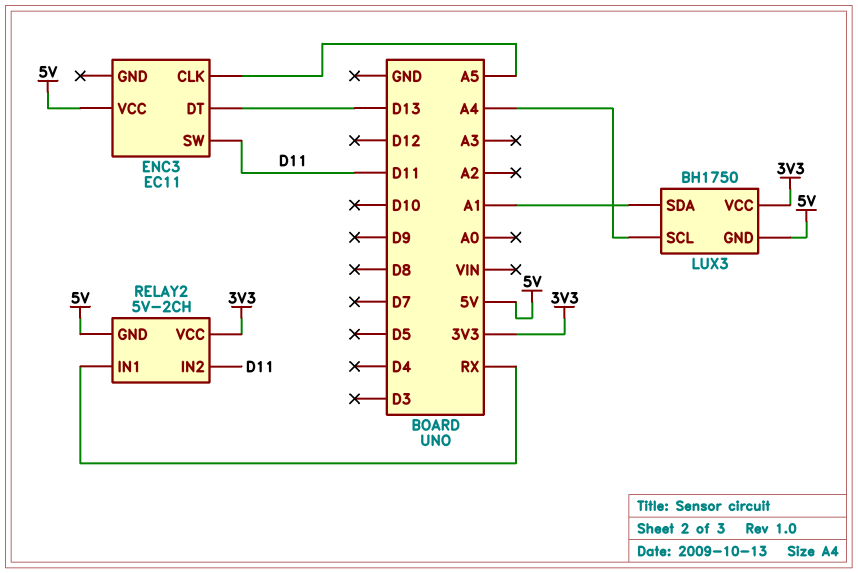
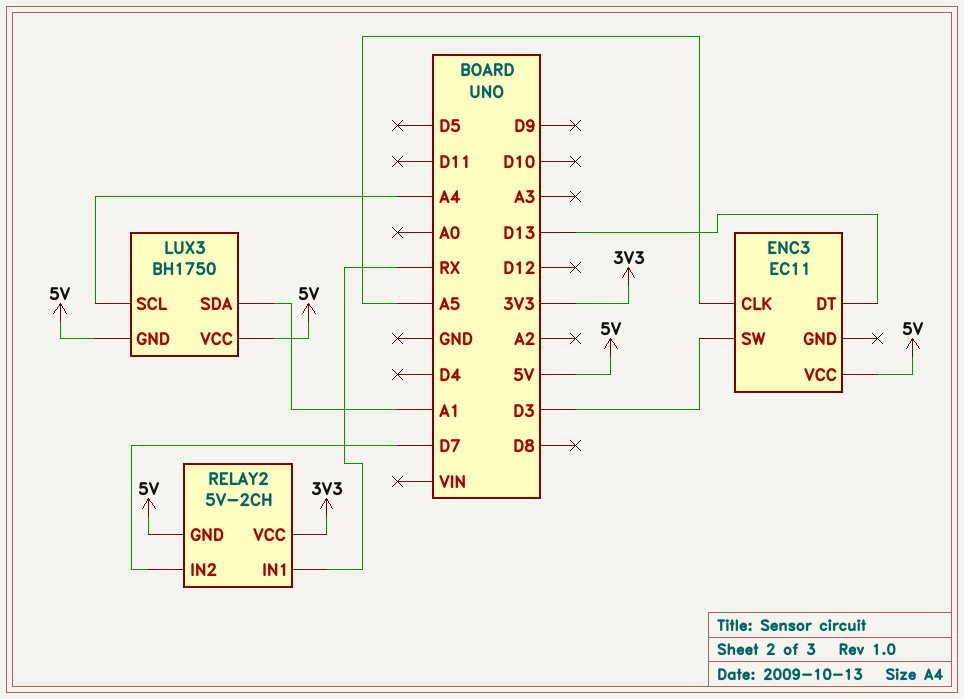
ENC3 pin SW: D11 -> D3
LUX3 pin VCC: 3V3 -> 5V
RELAY2 pin IN2: D11 -> D7

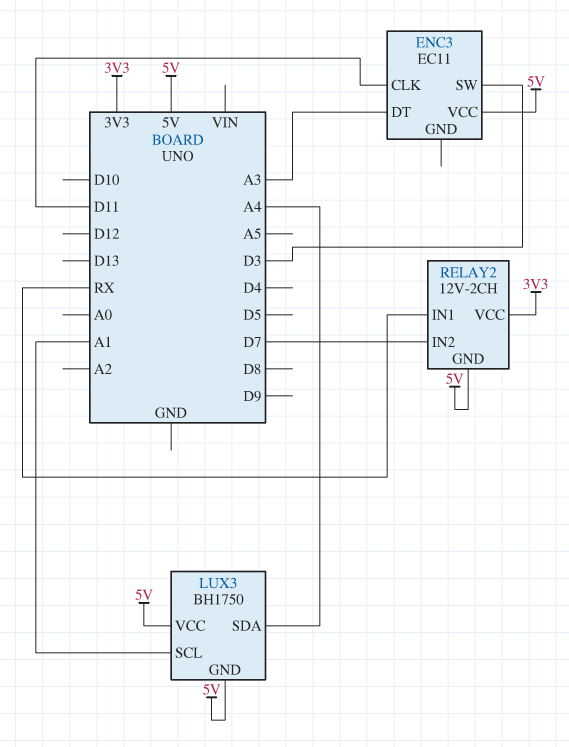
ENC3 pin CLK: A5 -> D11
ENC3 pin DT: D13 -> A3
LUX3 pin SCL: A4 -> A1
LUX3 pin SDA: A1 -> A4
RELAY2: 5V-2CH -> 12V-2CH

